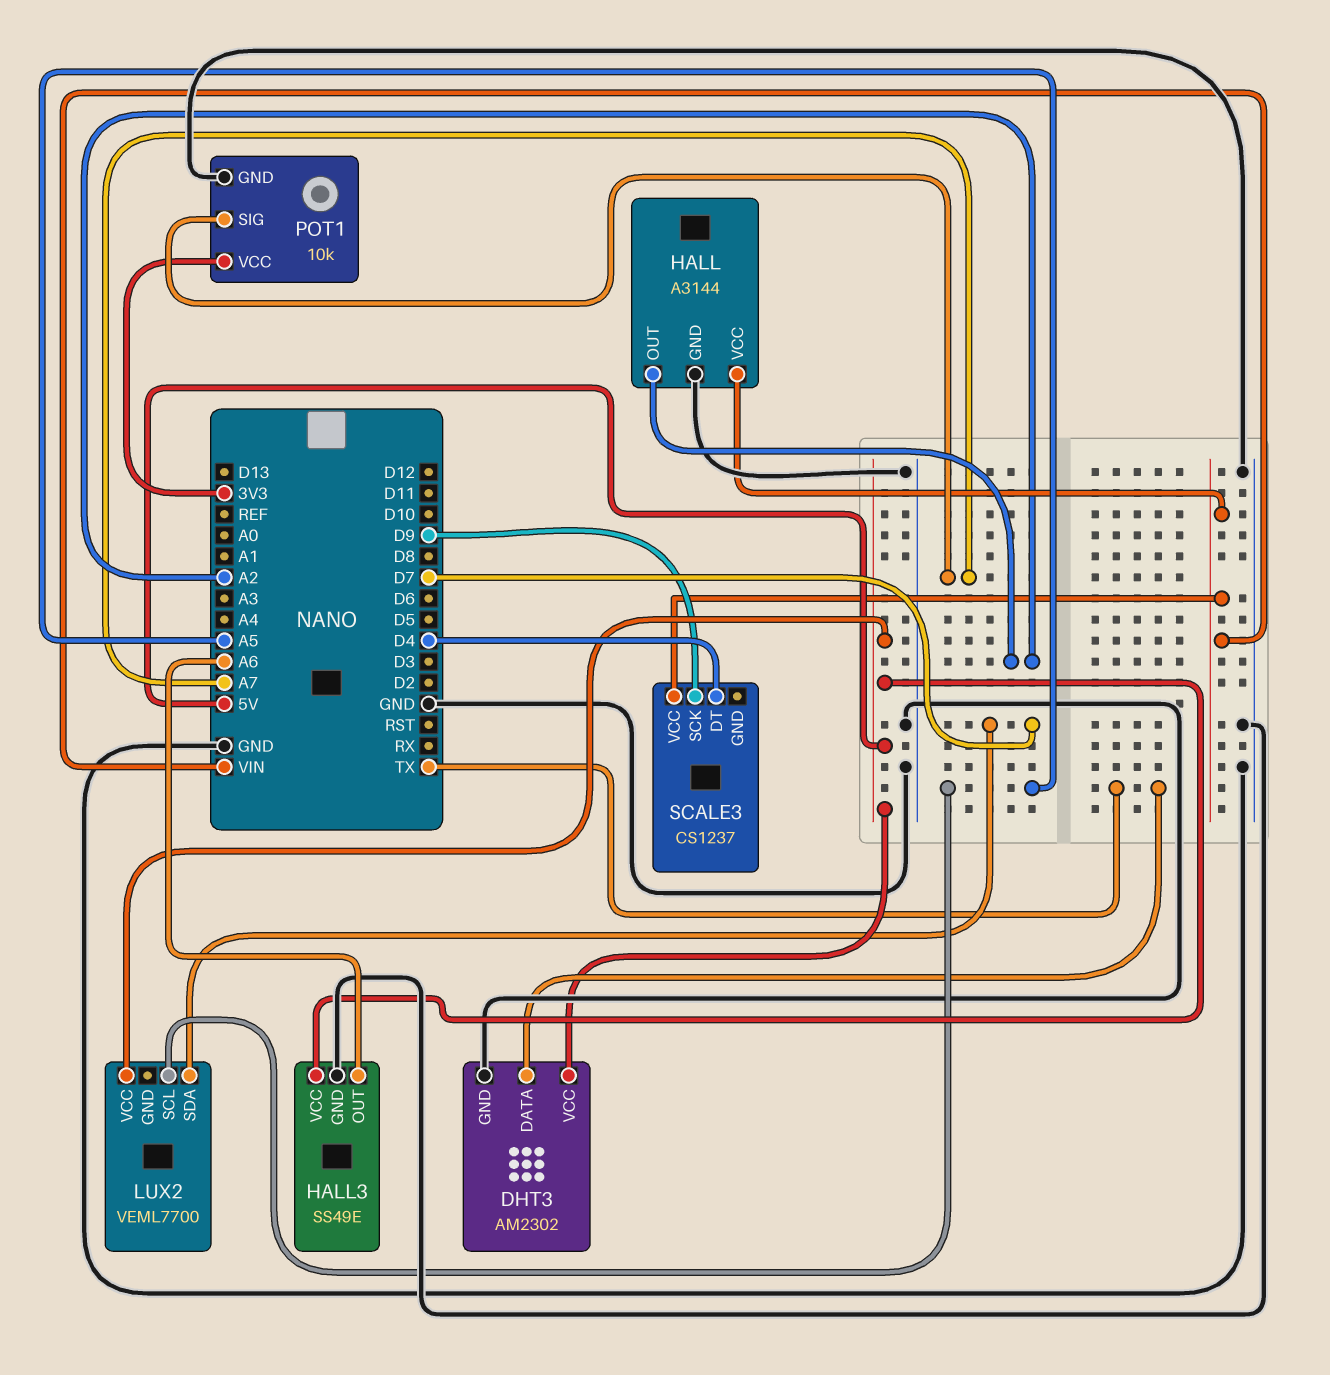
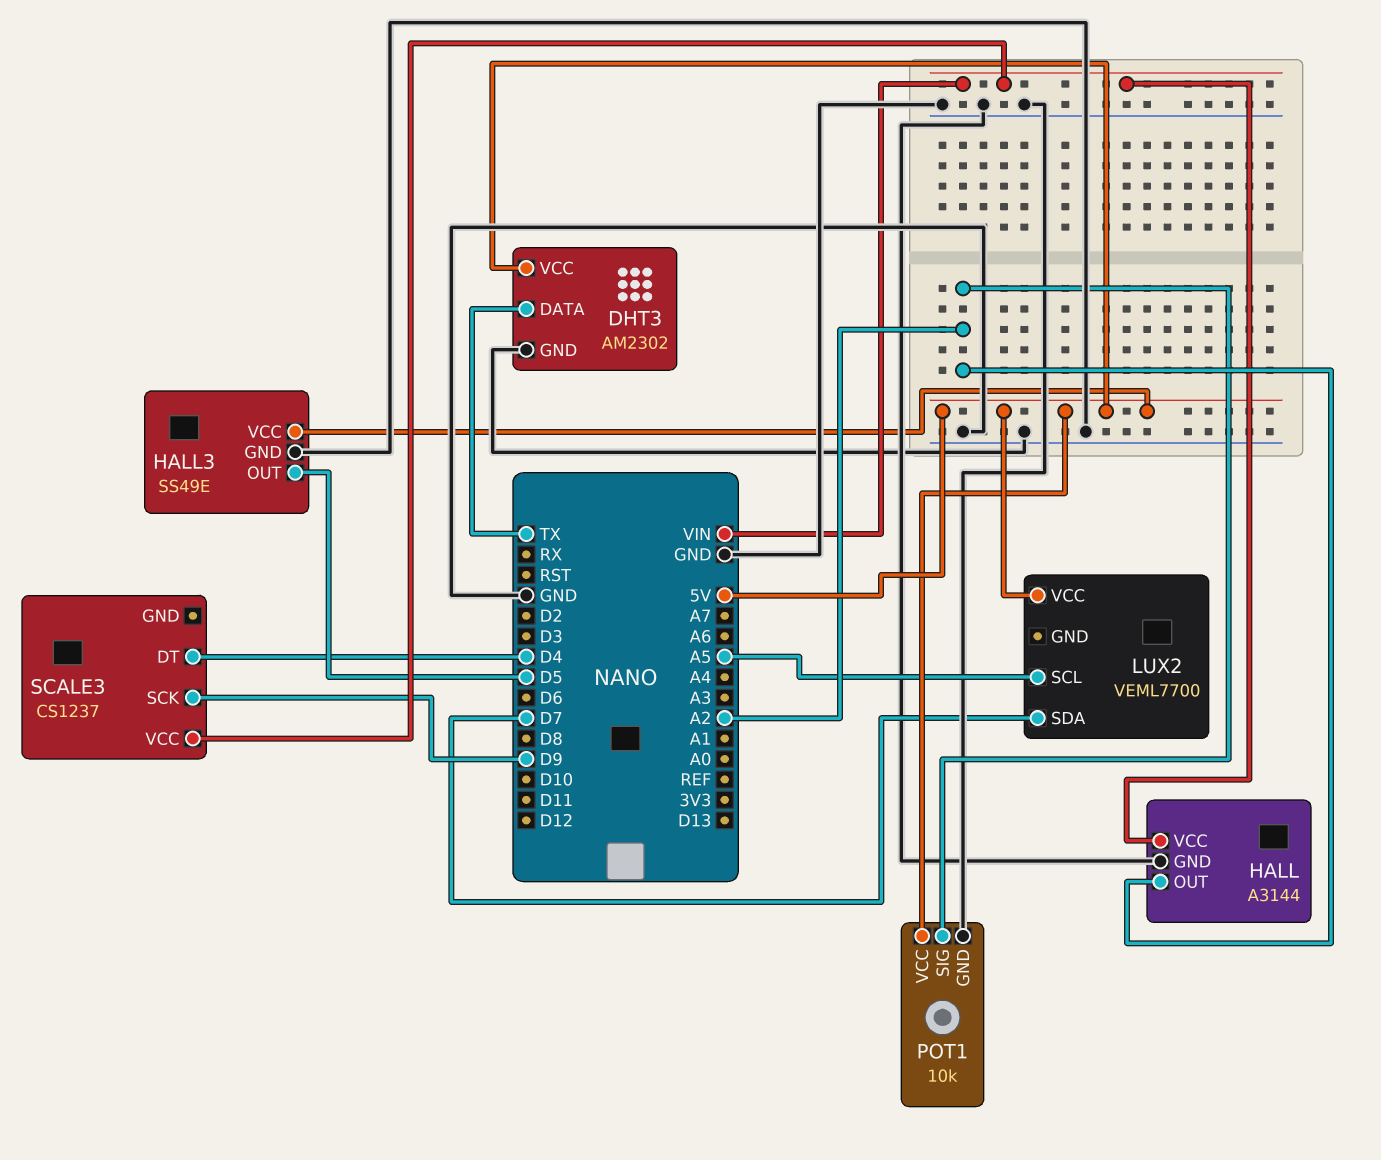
HALL3 pin OUT: A6 -> D5
POT1 pin SIG: A7 -> A2
POT1 pin VCC: 3V3 -> 5V

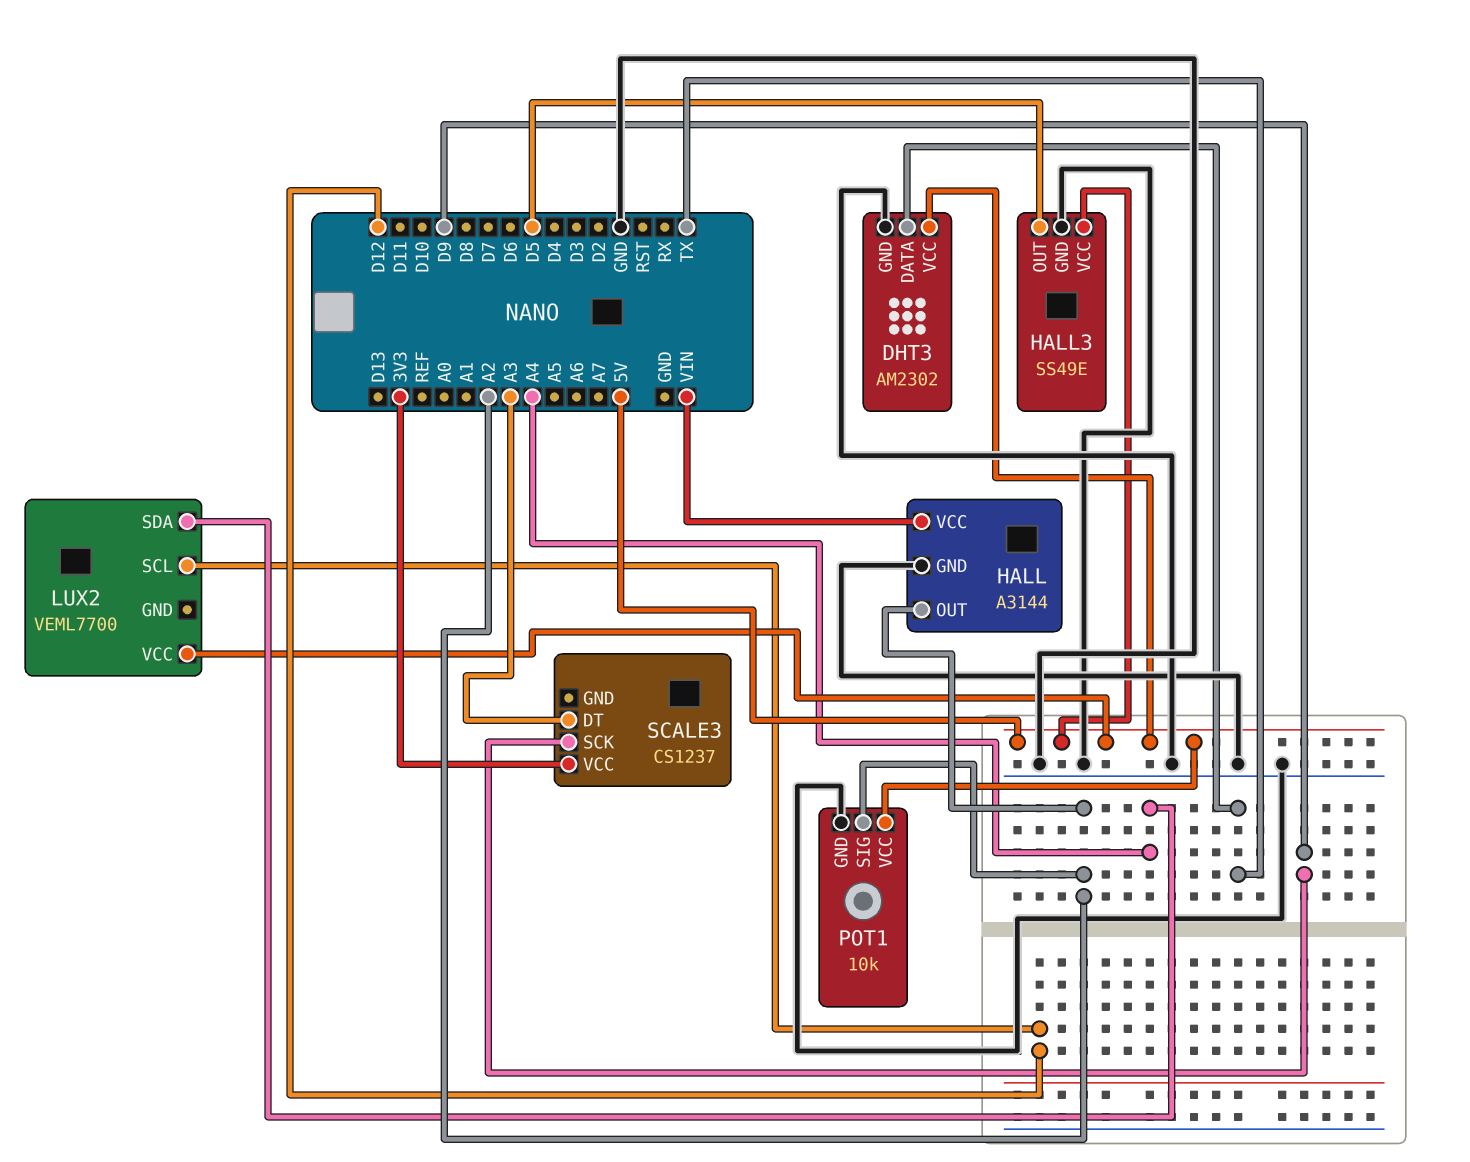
LUX2 pin SCL: A5 -> D12
LUX2 pin SDA: D7 -> A4
SCALE3 pin DT: D4 -> A3
SCALE3 pin VCC: VIN -> 3V3

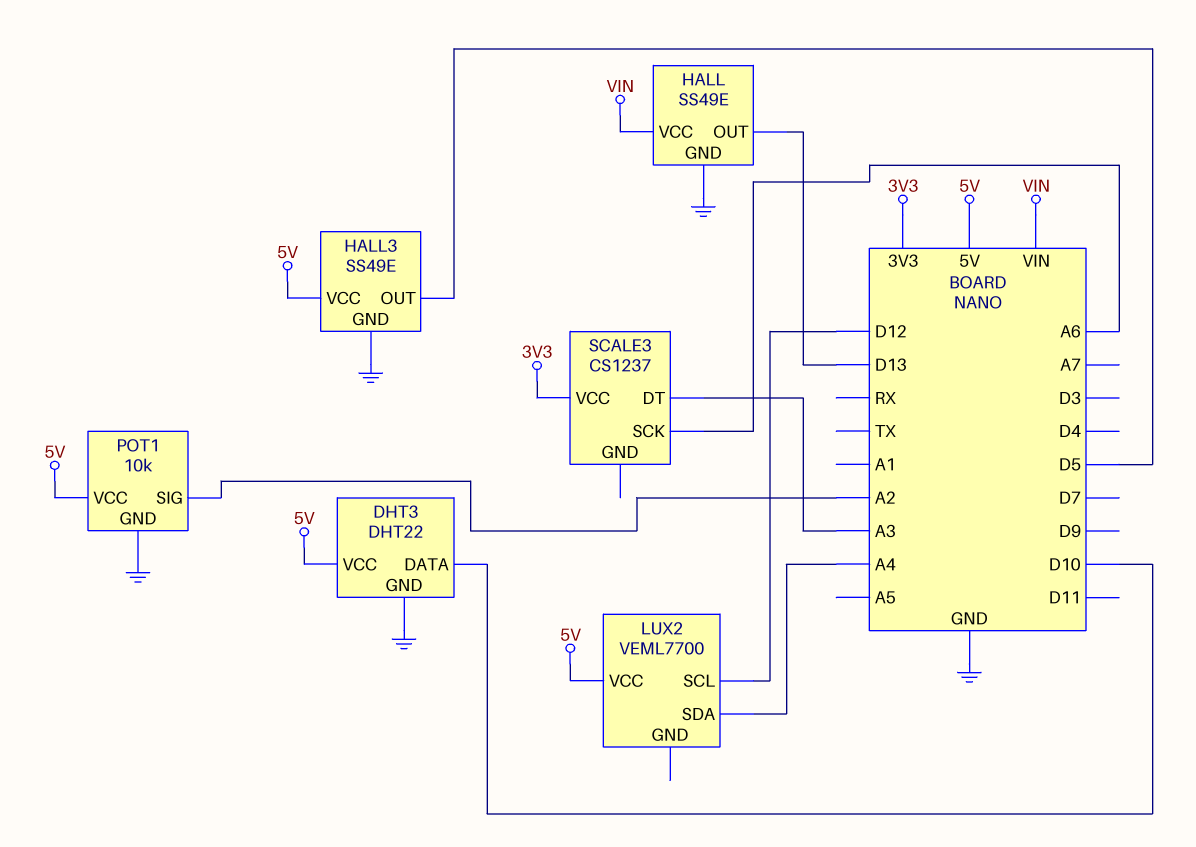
DHT3: AM2302 -> DHT22
DHT3 pin DATA: TX -> D10
HALL: A3144 -> SS49E
HALL pin OUT: A2 -> D13
SCALE3 pin SCK: D9 -> A6

